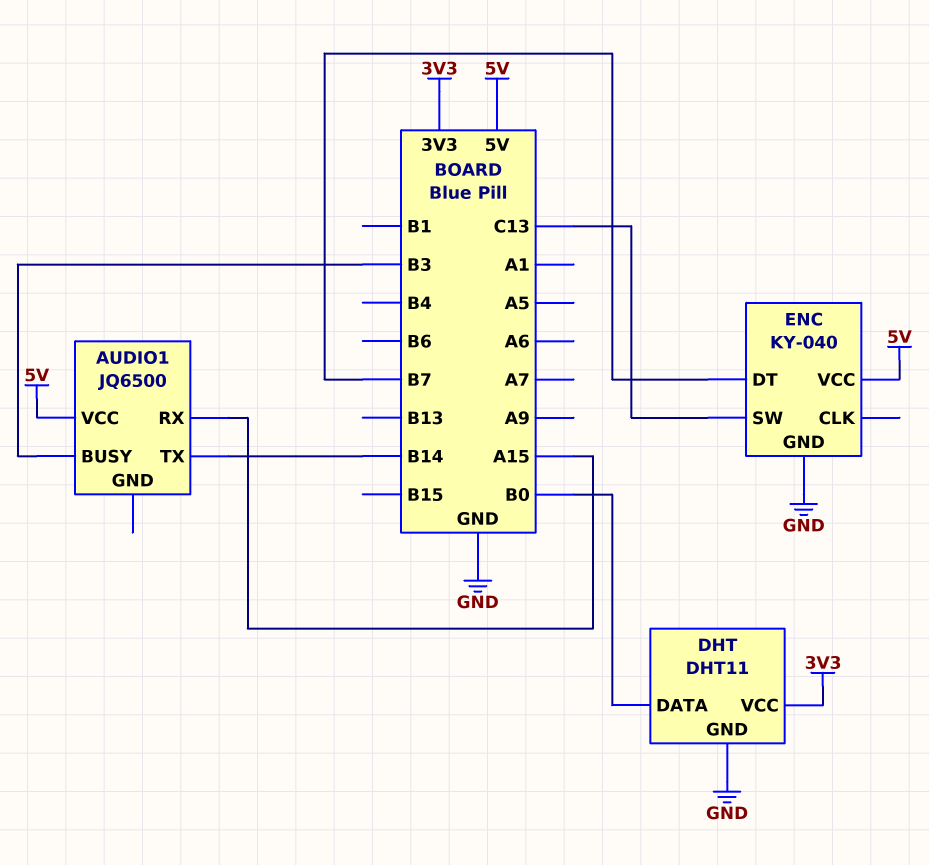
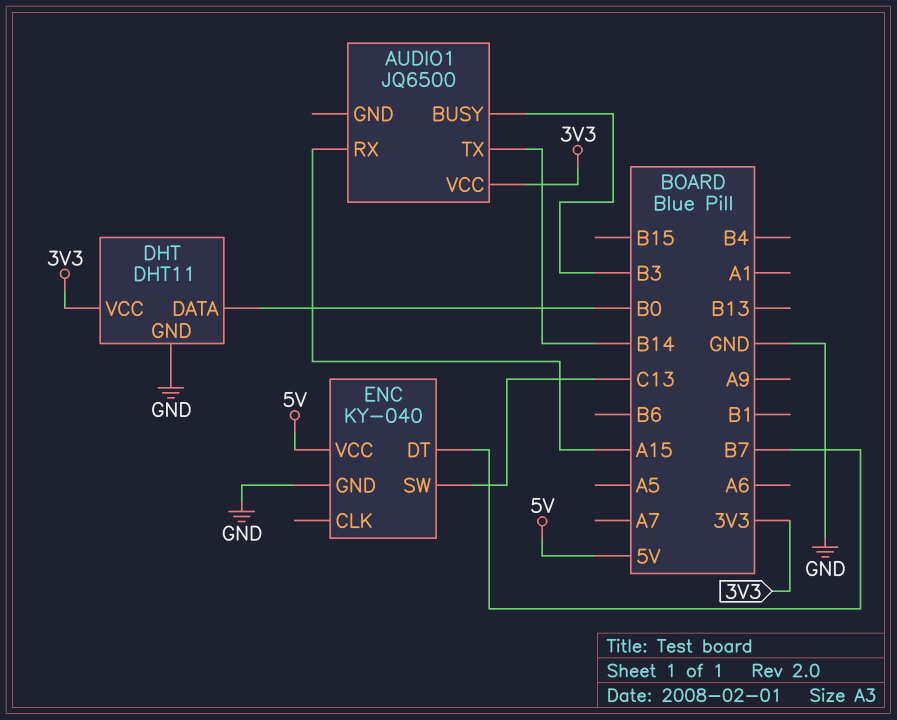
AUDIO1 pin VCC: 5V -> 3V3

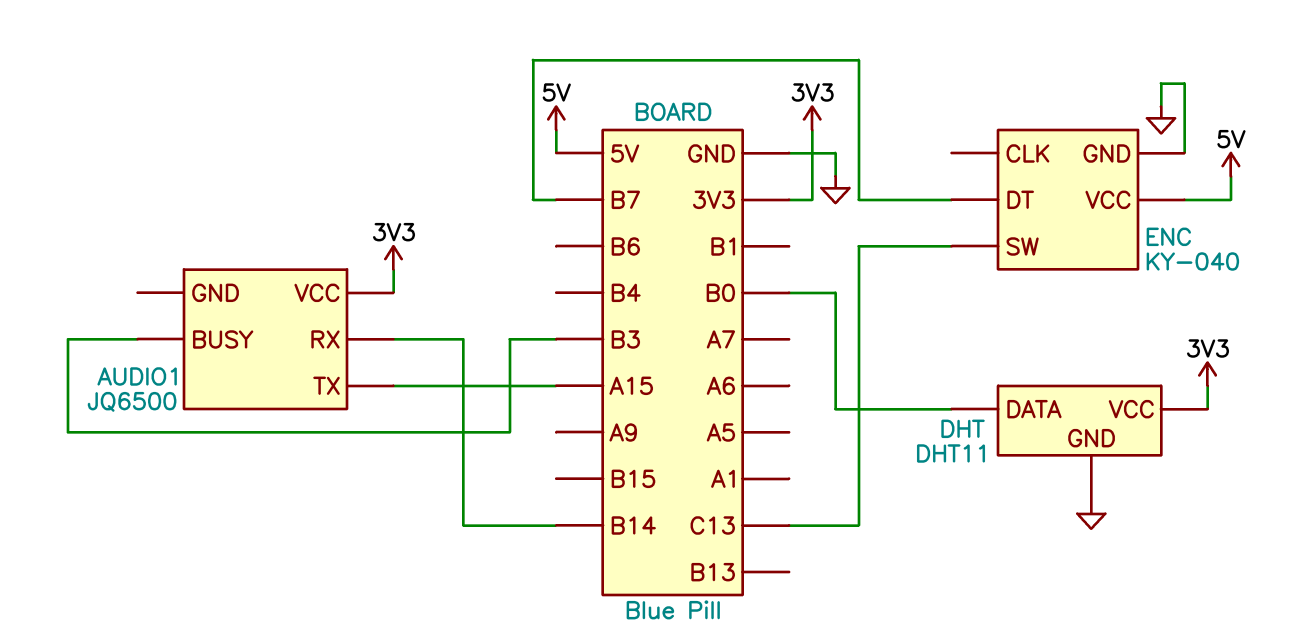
AUDIO1 pin RX: A15 -> B14
AUDIO1 pin TX: B14 -> A15

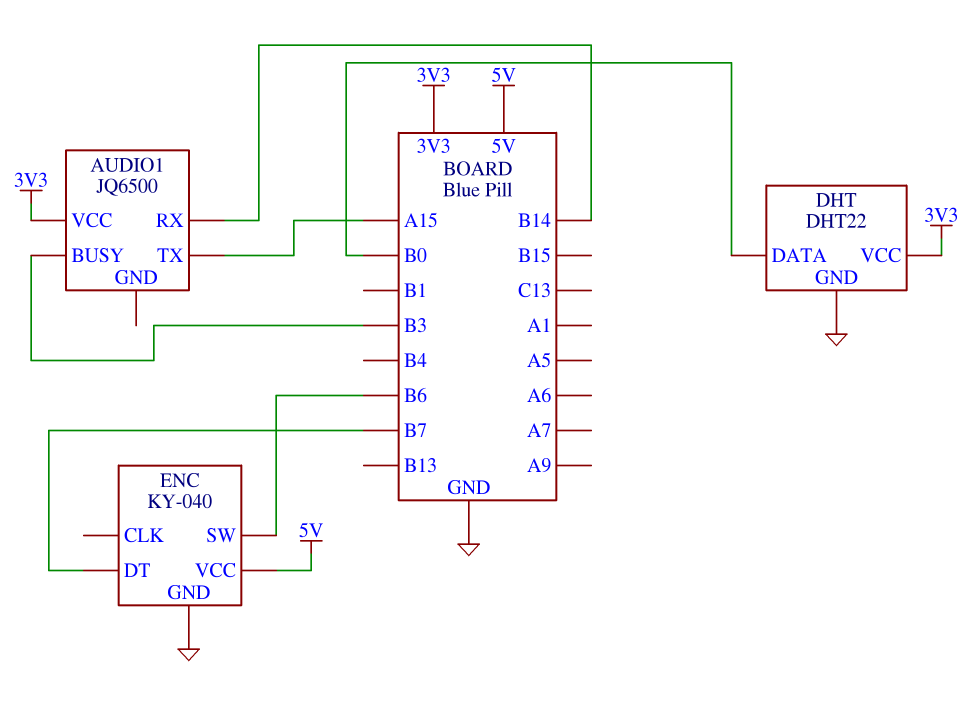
DHT: DHT11 -> DHT22
ENC pin SW: C13 -> B6

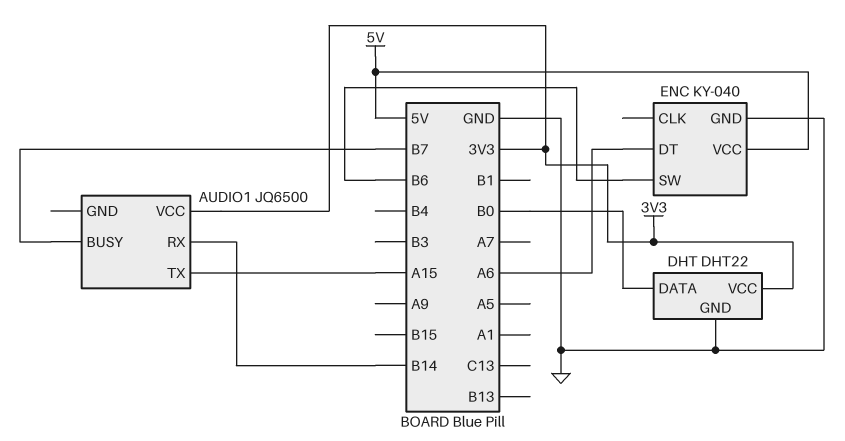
AUDIO1 pin BUSY: B3 -> B7
ENC pin DT: B7 -> A6

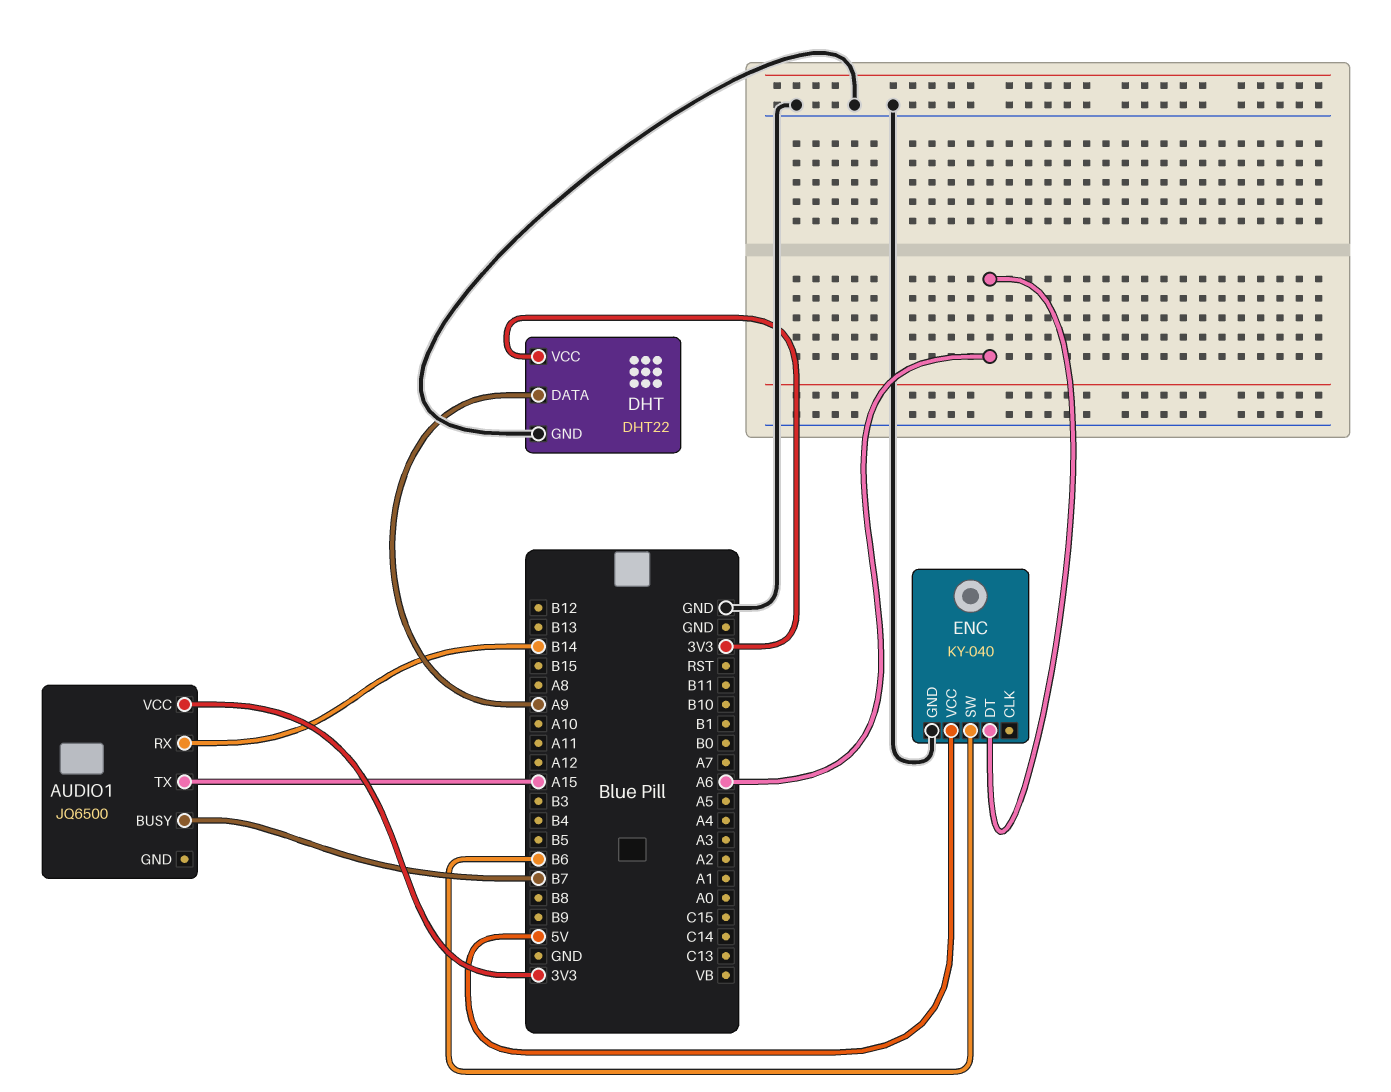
DHT pin DATA: B0 -> A9

